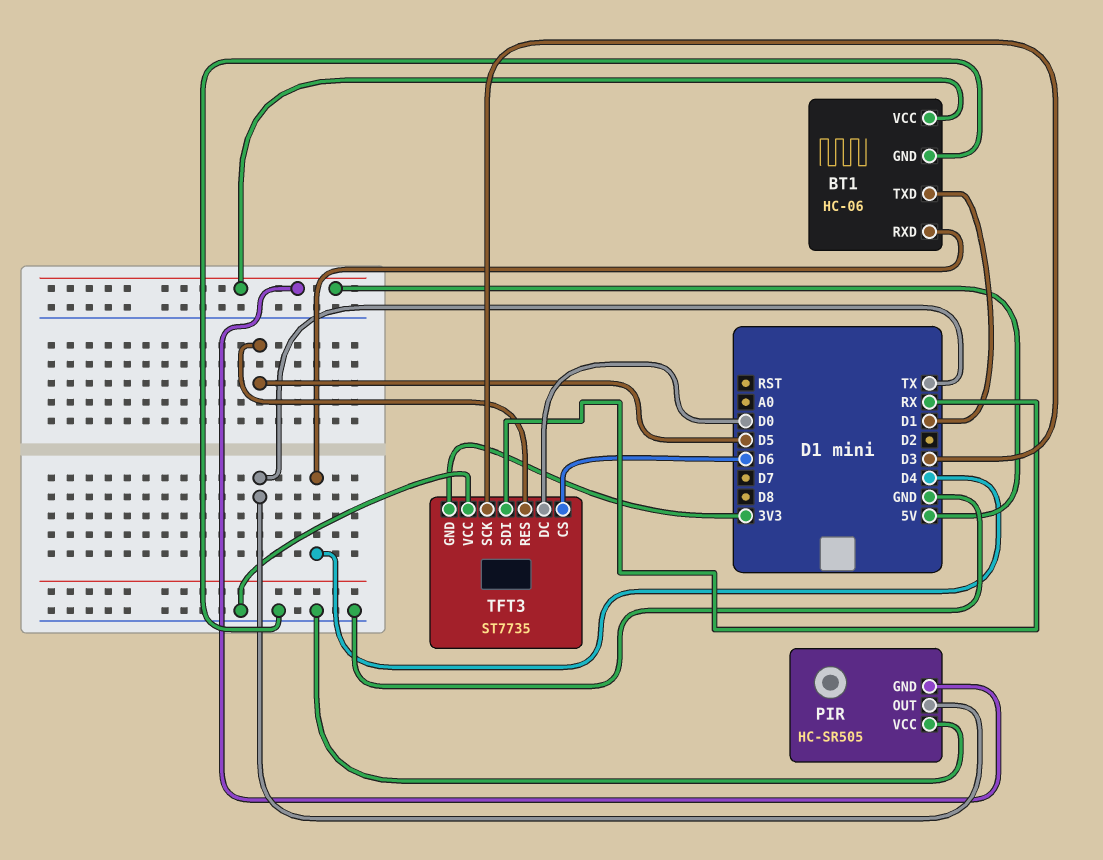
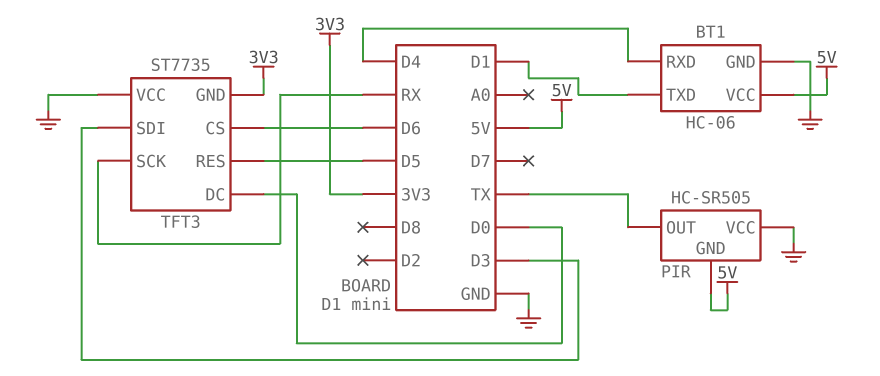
TFT3 pin SCK: D3 -> RX
TFT3 pin SDI: RX -> D3

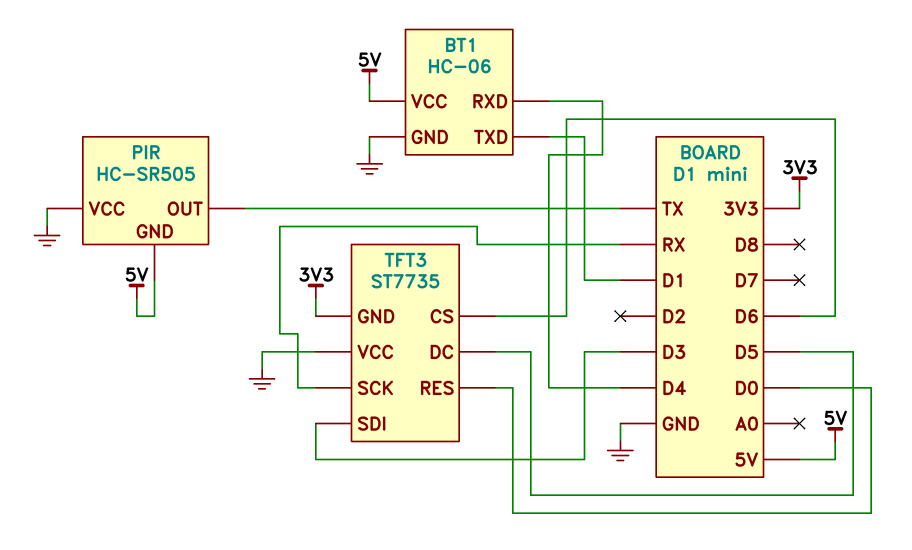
TFT3 pin DC: D0 -> D5
TFT3 pin RES: D5 -> D0

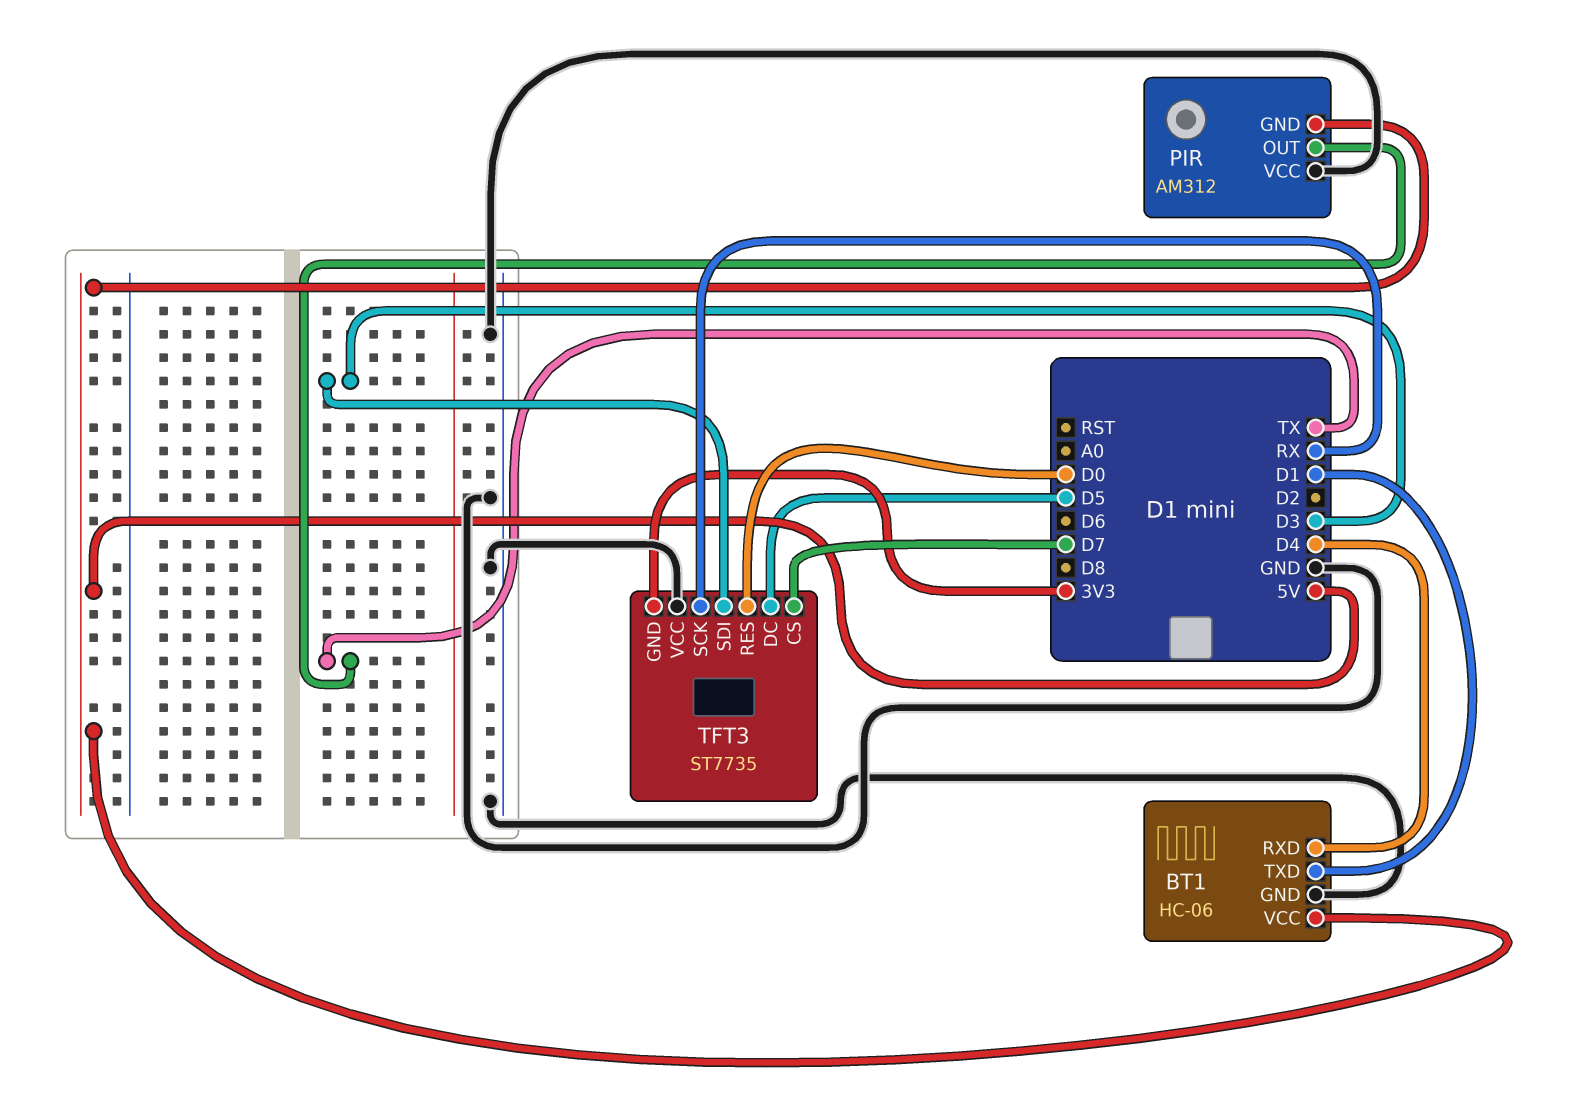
PIR: HC-SR505 -> AM312
TFT3 pin CS: D6 -> D7

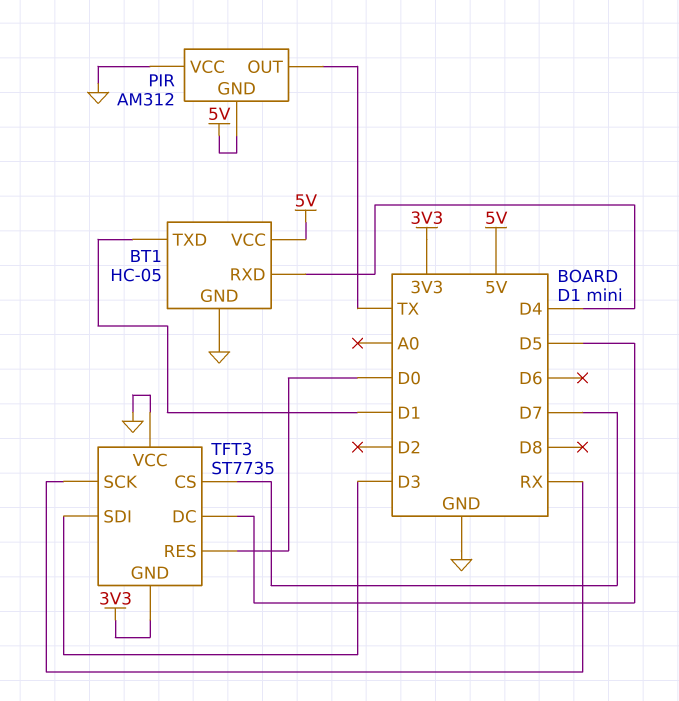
BT1: HC-06 -> HC-05

